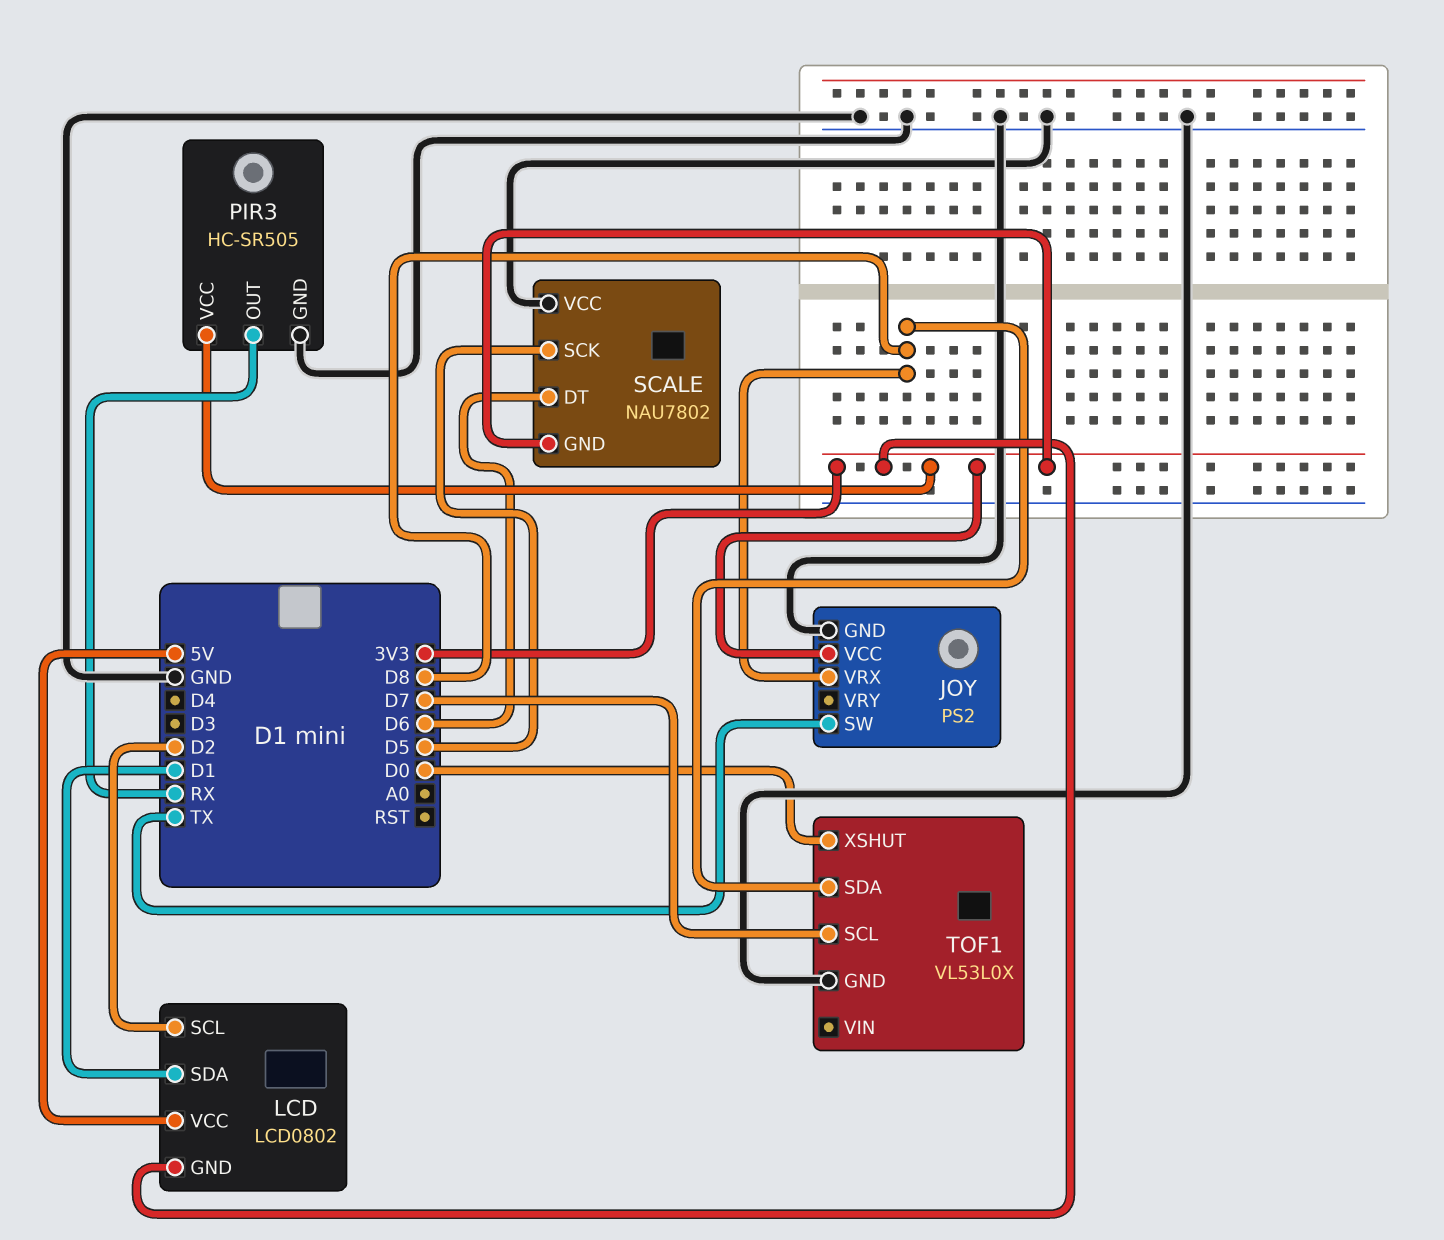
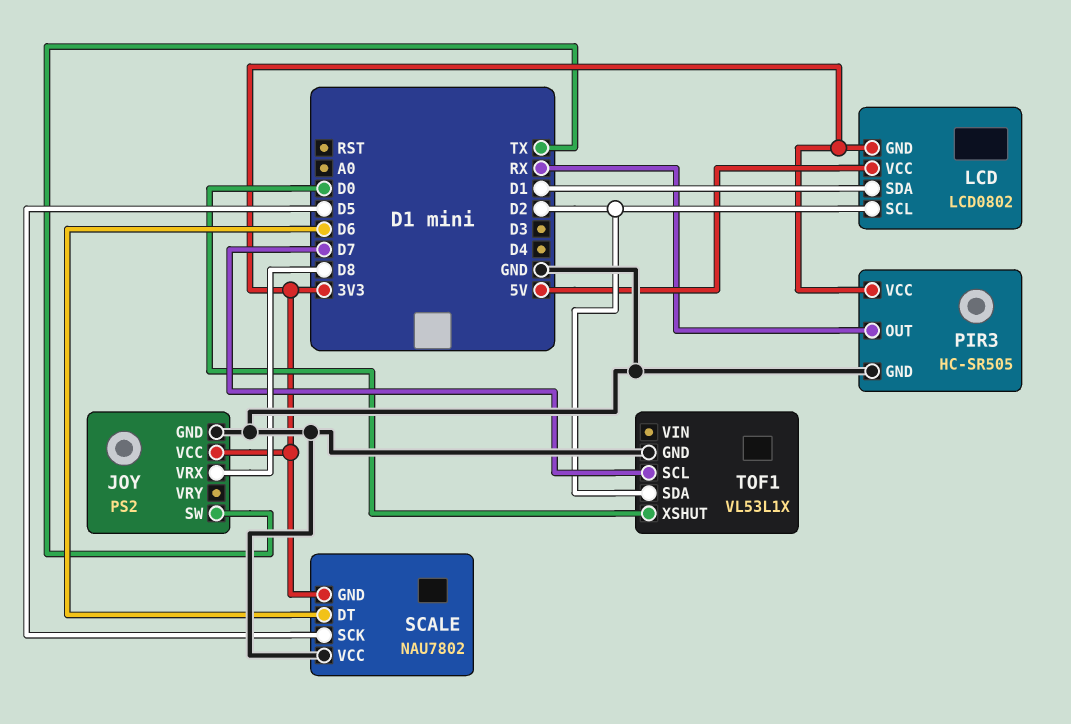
TOF1: VL53L0X -> VL53L1X
TOF1 pin SDA: D8 -> D2

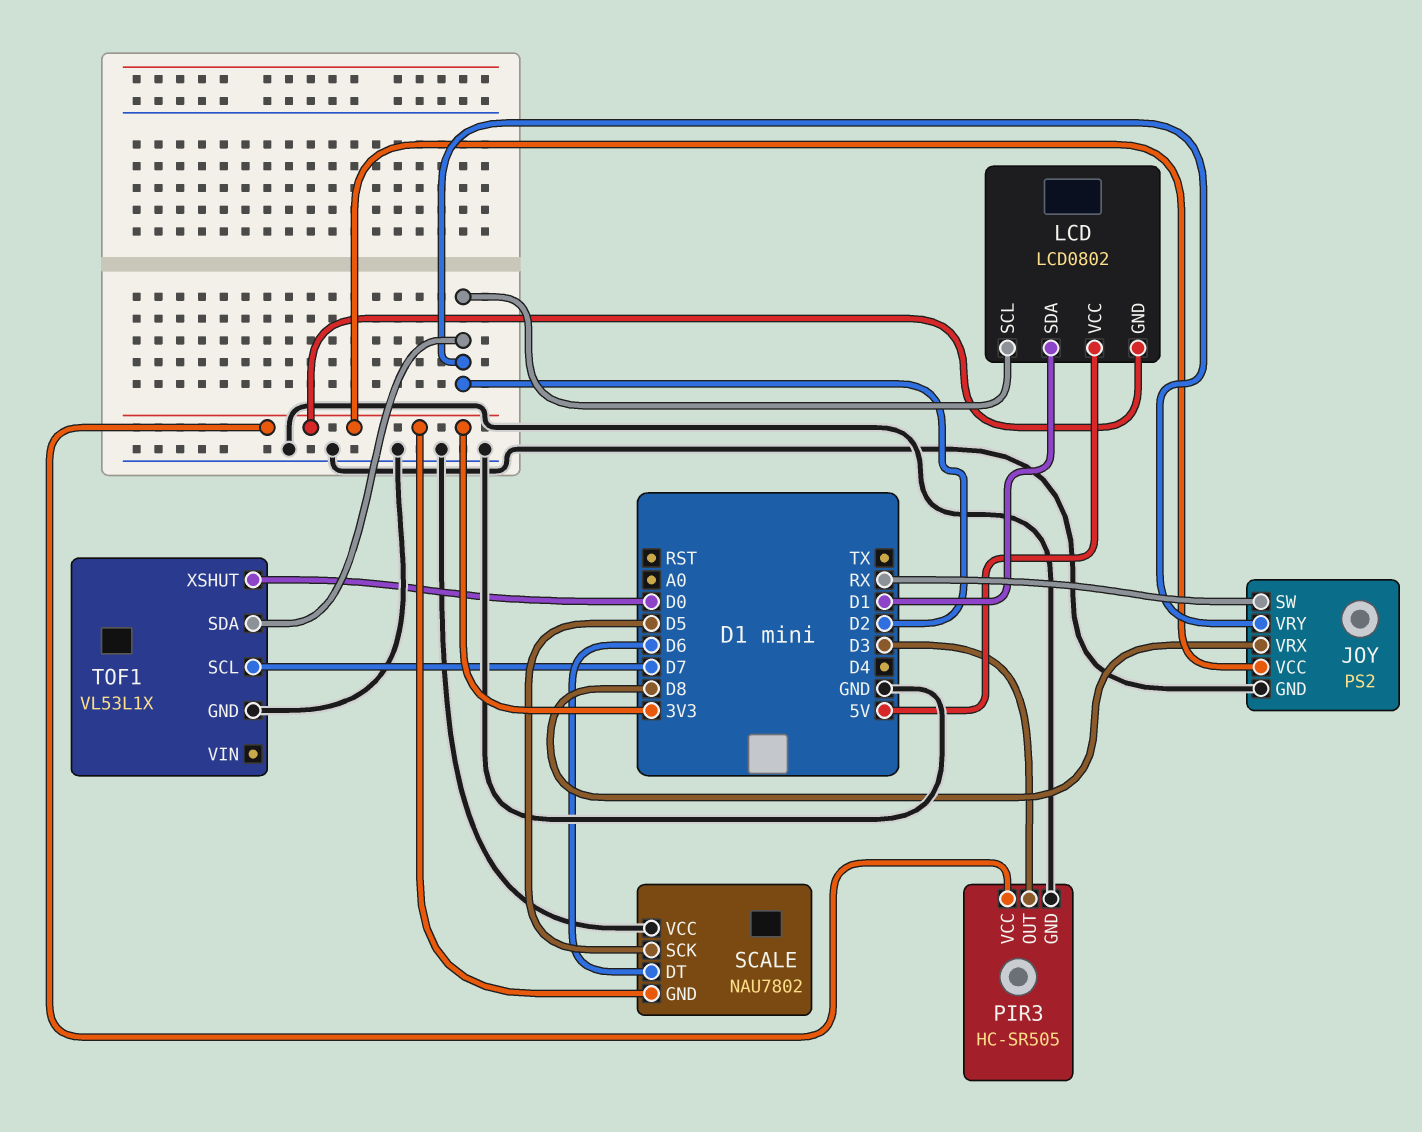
JOY pin SW: TX -> RX
JOY pin VRY: none -> D2
PIR3 pin OUT: RX -> D3

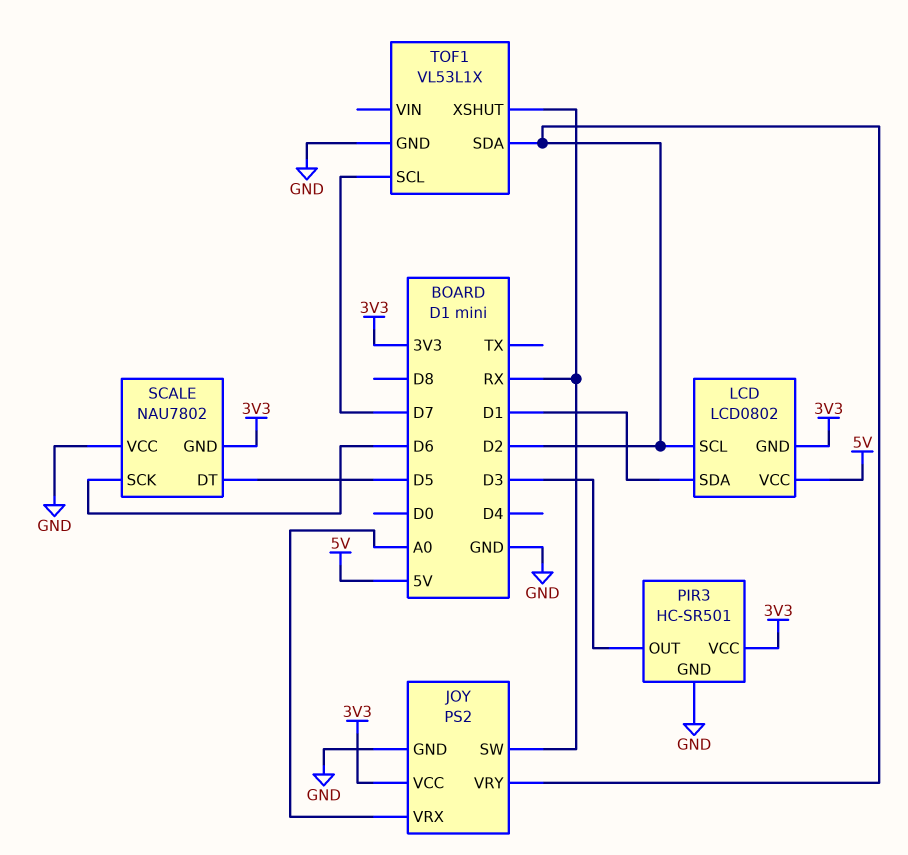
JOY pin VRX: D8 -> A0
PIR3: HC-SR505 -> HC-SR501
SCALE pin DT: D6 -> D5
SCALE pin SCK: D5 -> D6
TOF1 pin XSHUT: D0 -> RX

